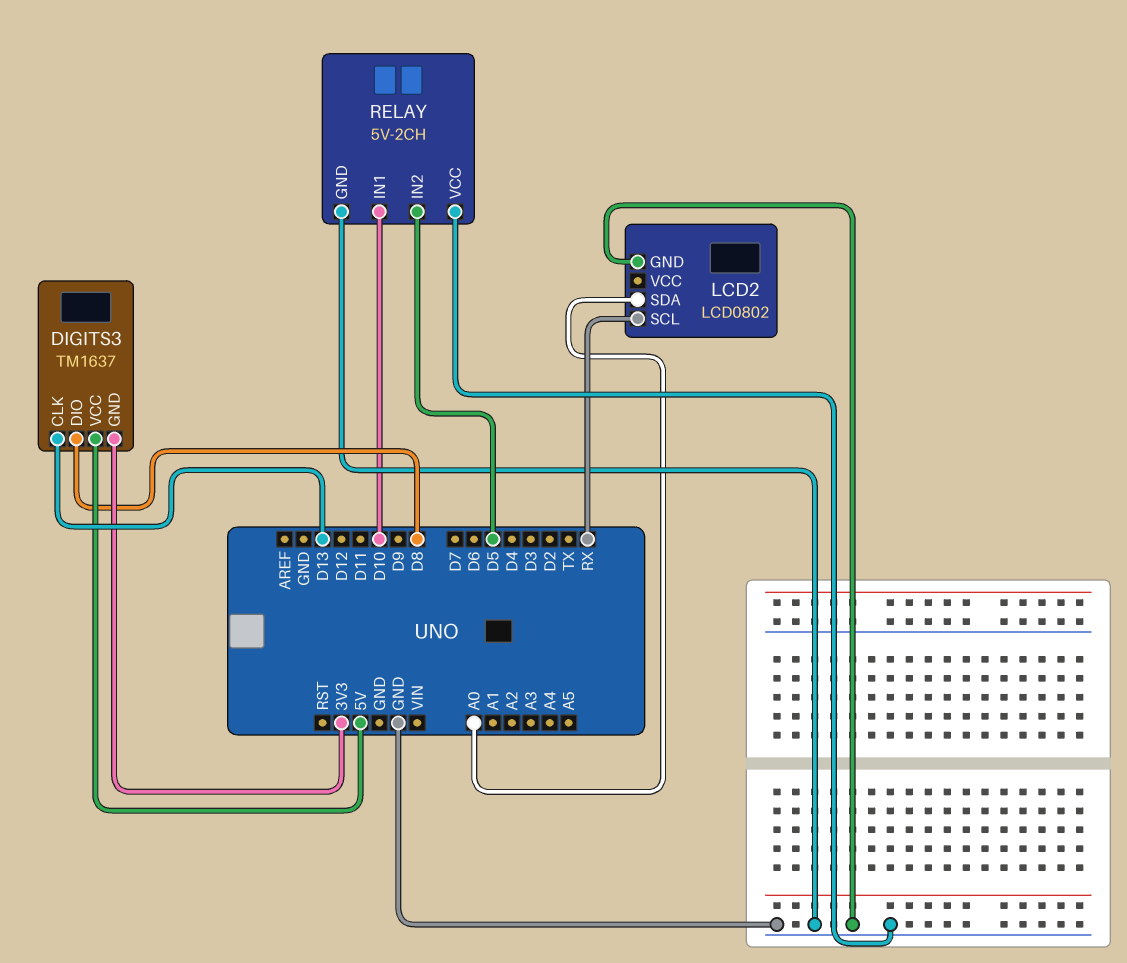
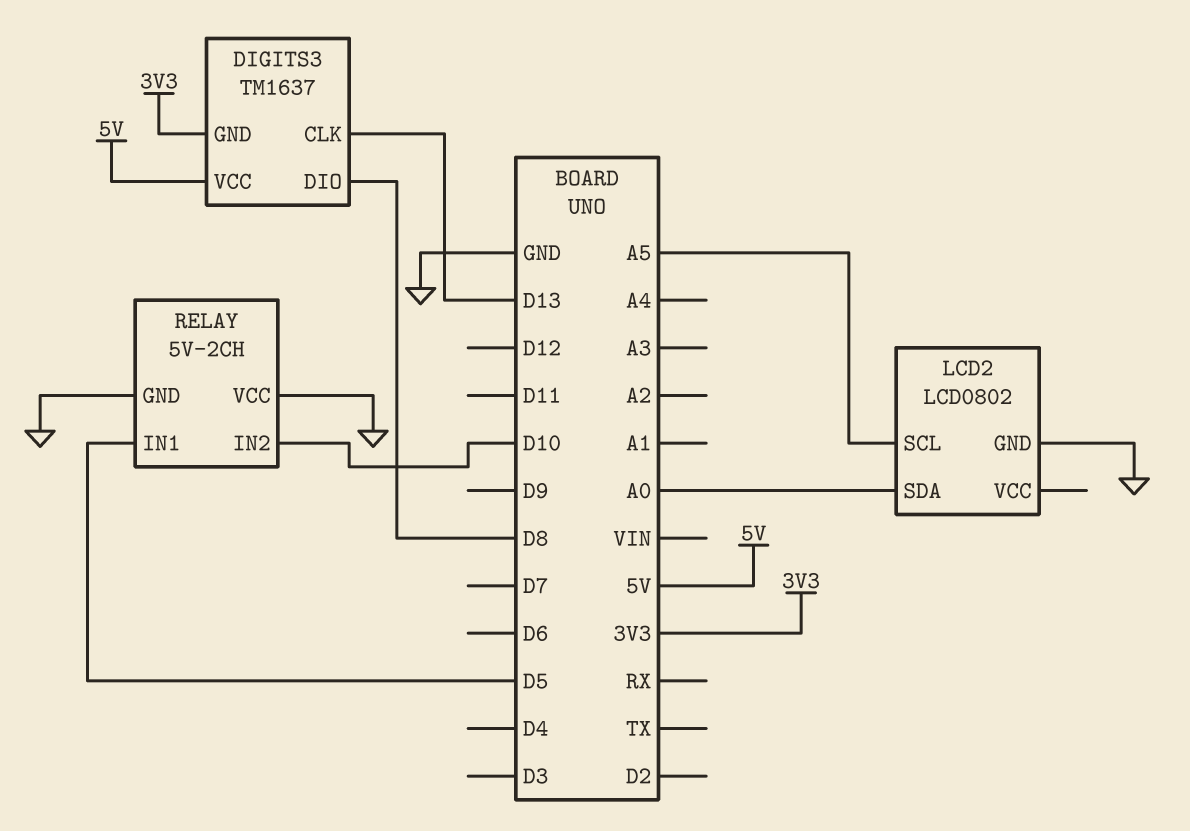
LCD2 pin SCL: RX -> A5
RELAY pin IN1: D10 -> D5
RELAY pin IN2: D5 -> D10

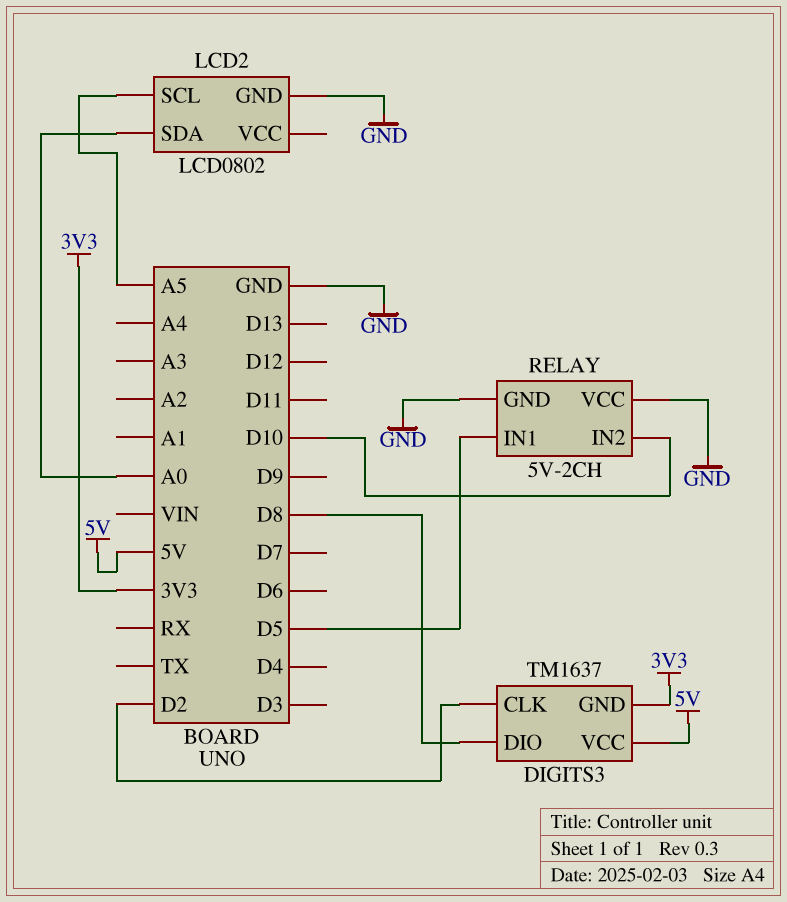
DIGITS3 pin CLK: D13 -> D2

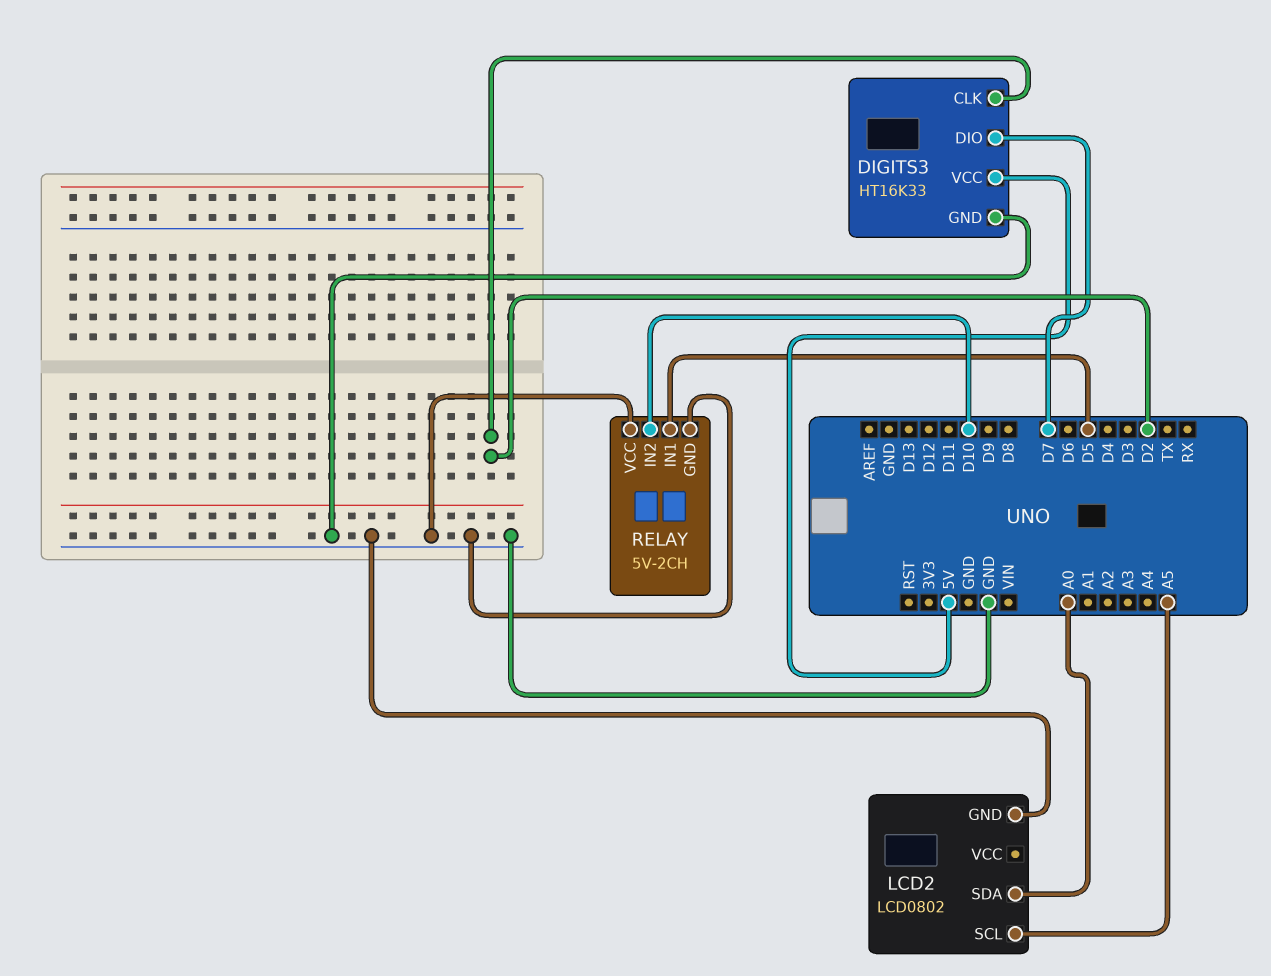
DIGITS3: TM1637 -> HT16K33
DIGITS3 pin DIO: D8 -> D7
DIGITS3 pin GND: 3V3 -> GND

